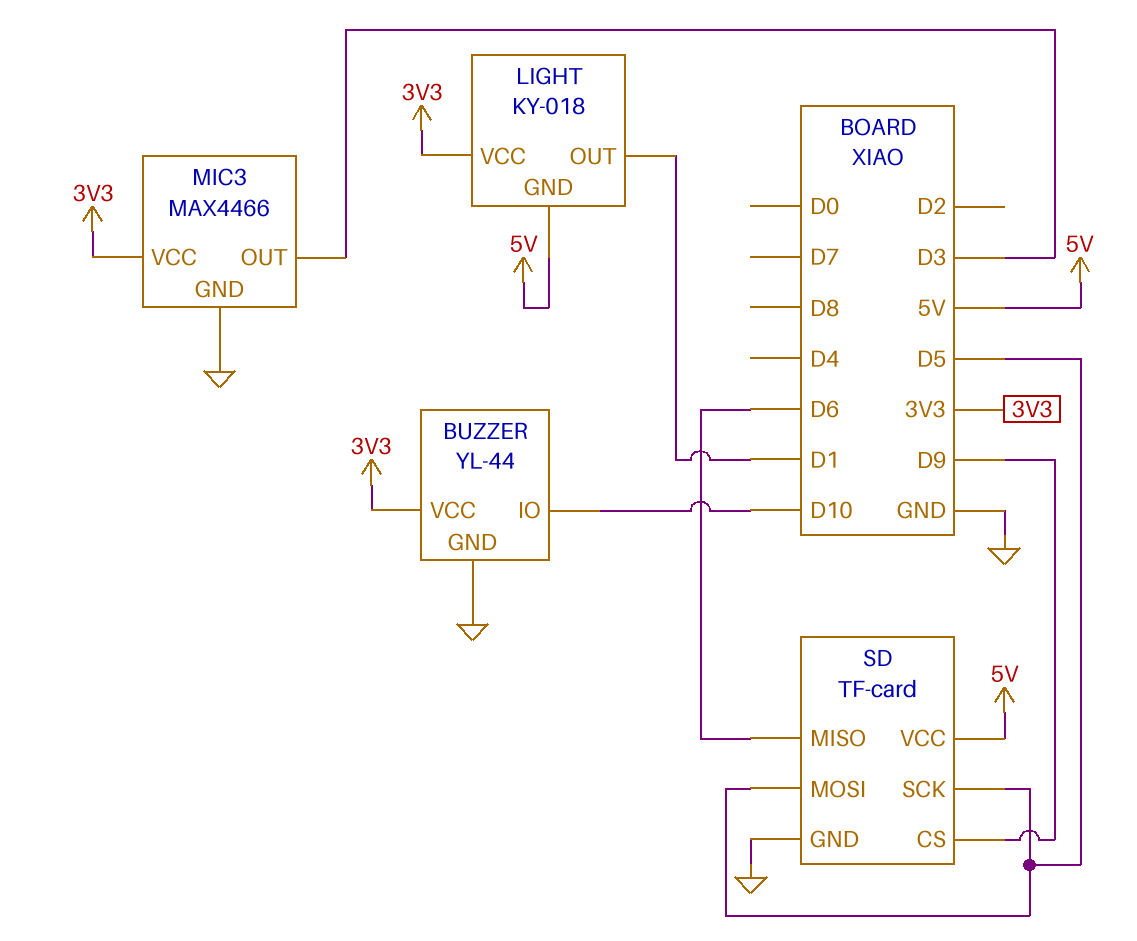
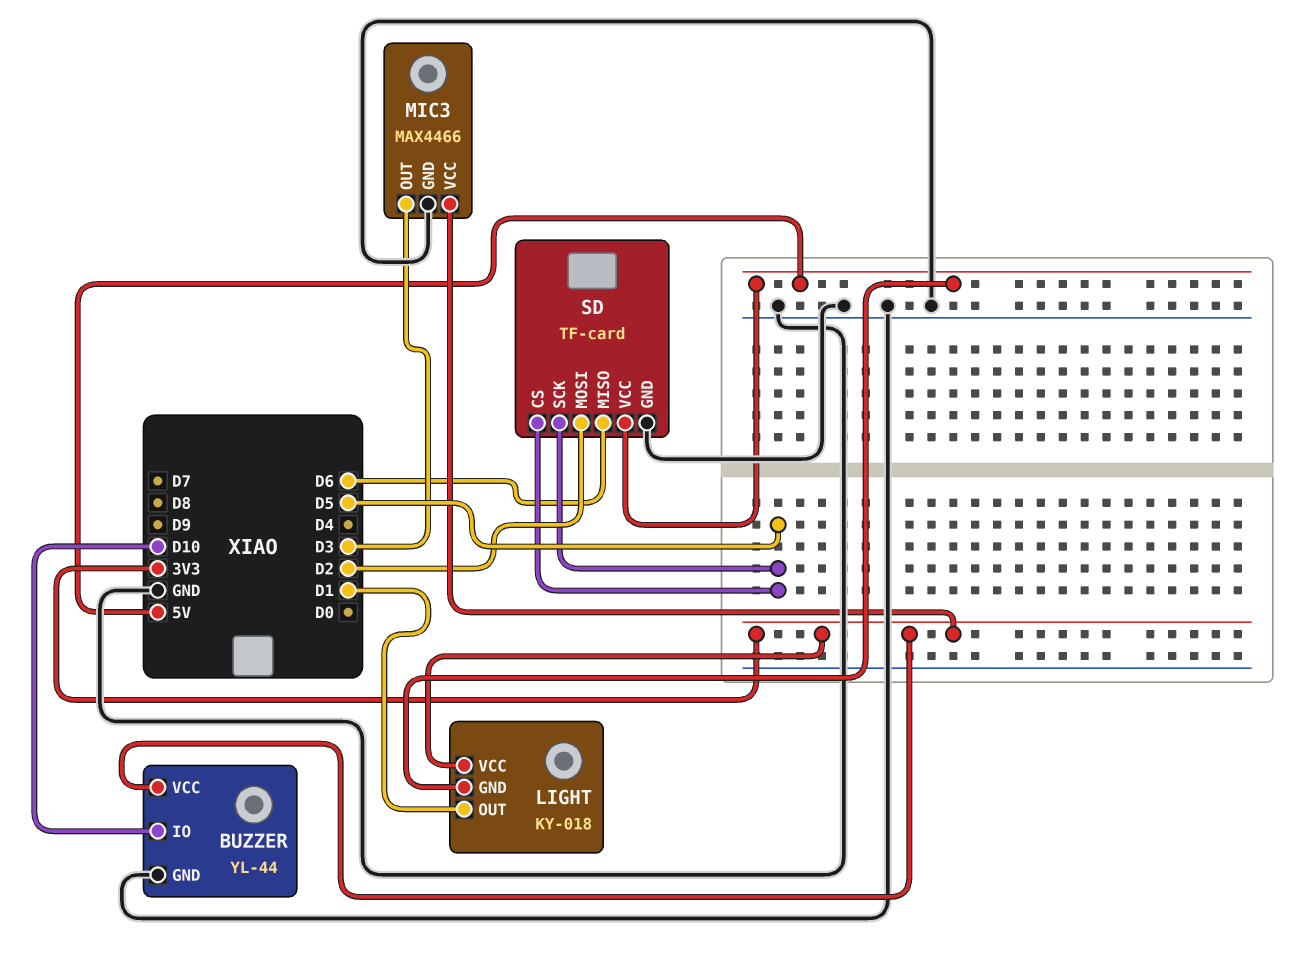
SD pin CS: D9 -> D5
SD pin MOSI: D5 -> D2

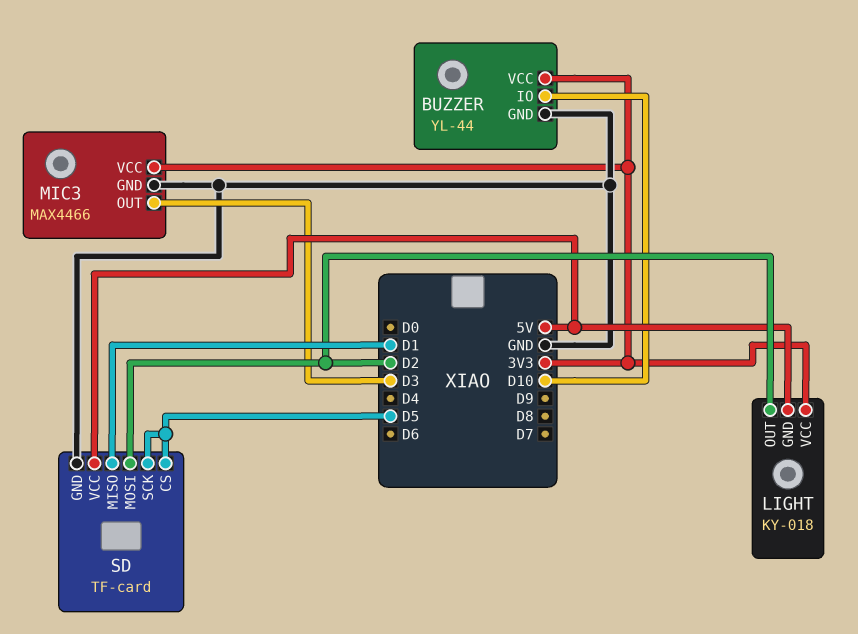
LIGHT pin OUT: D1 -> D2
SD pin MISO: D6 -> D1

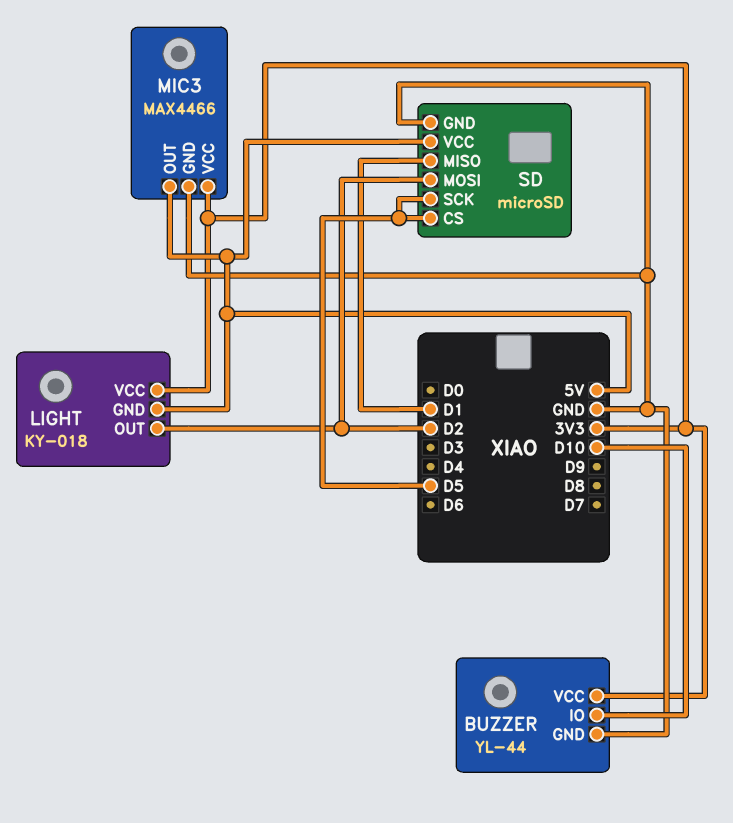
MIC3 pin OUT: D3 -> 5V
SD: TF-card -> microSD

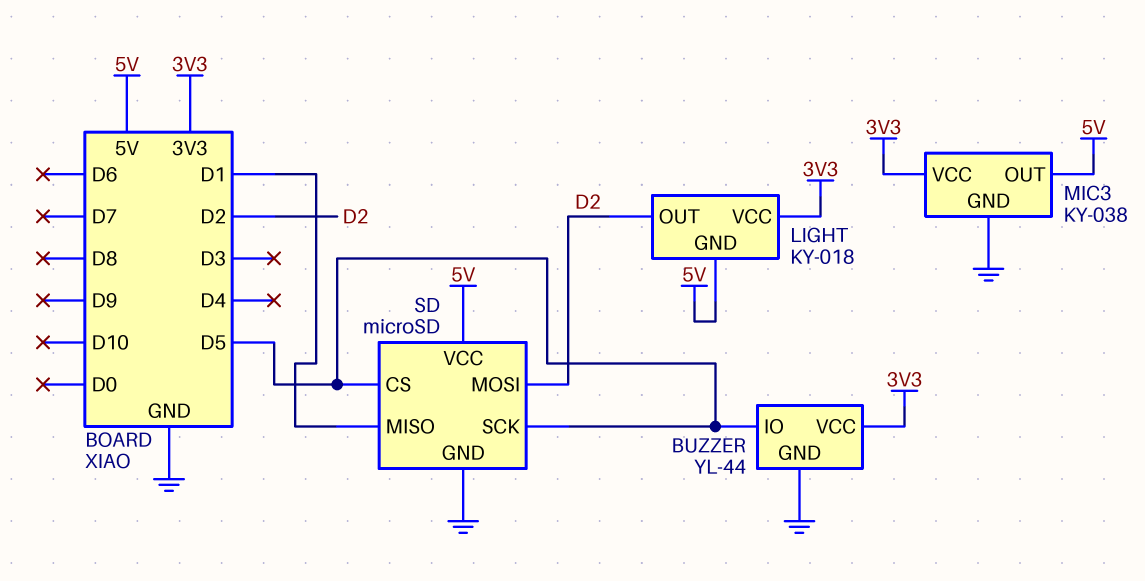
BUZZER pin IO: D10 -> D5
MIC3: MAX4466 -> KY-038

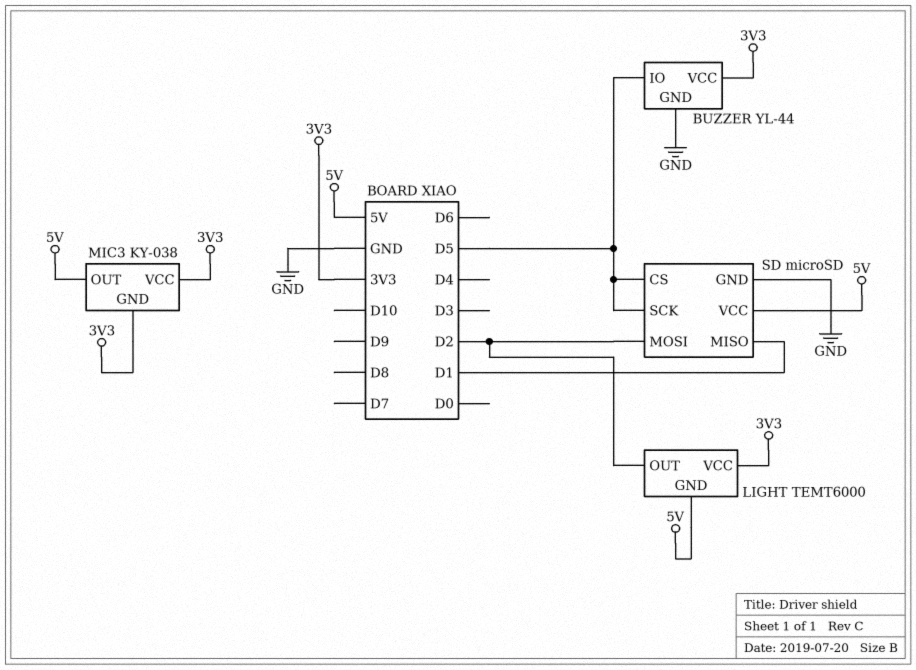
LIGHT: KY-018 -> TEMT6000
MIC3 pin GND: GND -> 3V3

